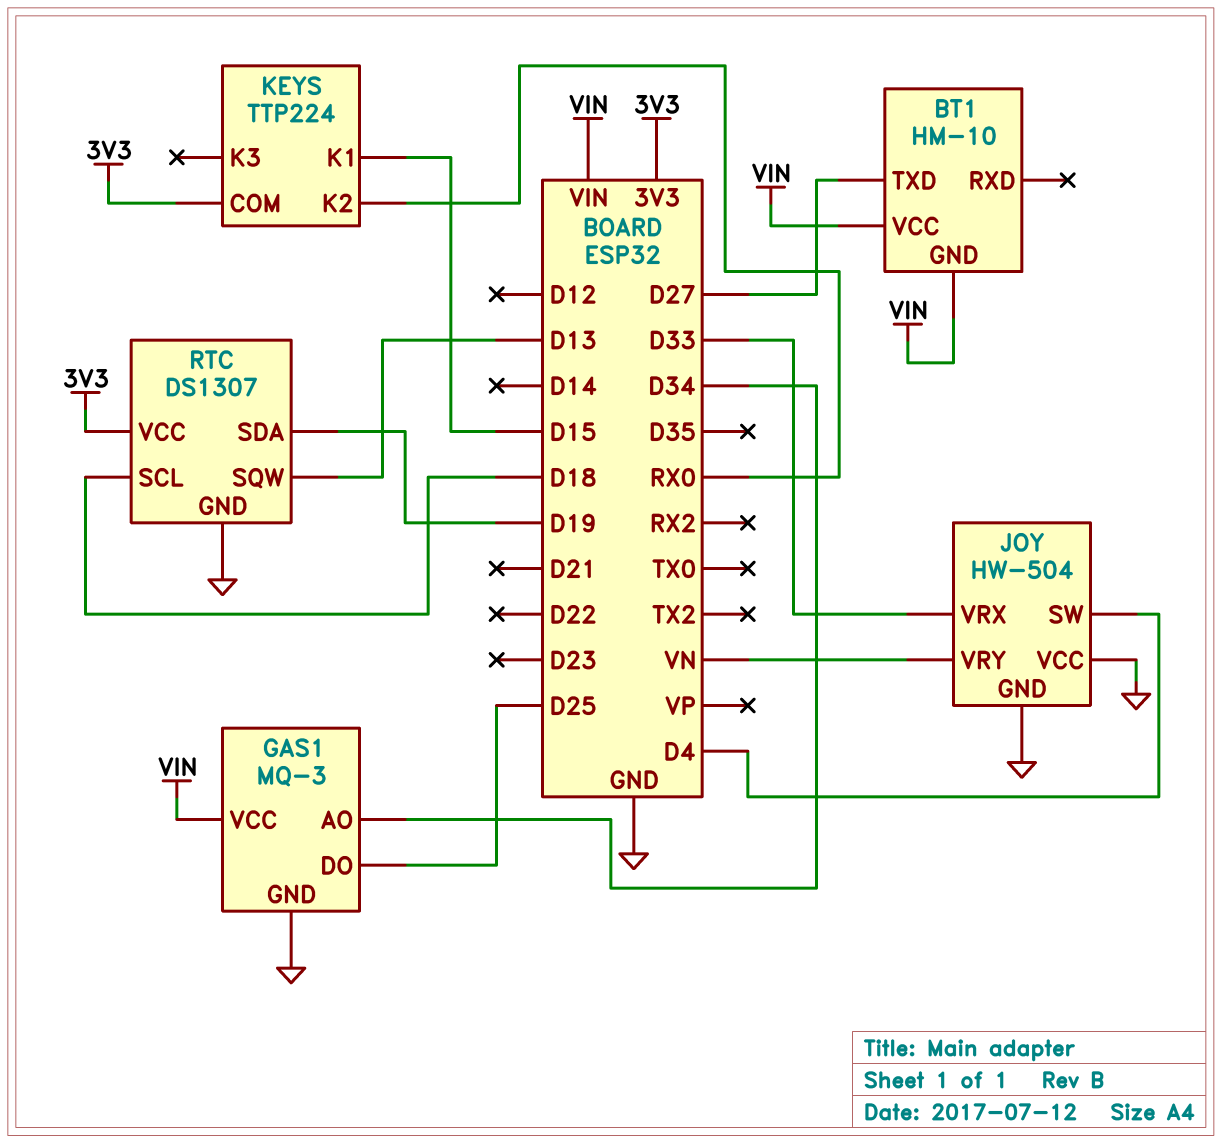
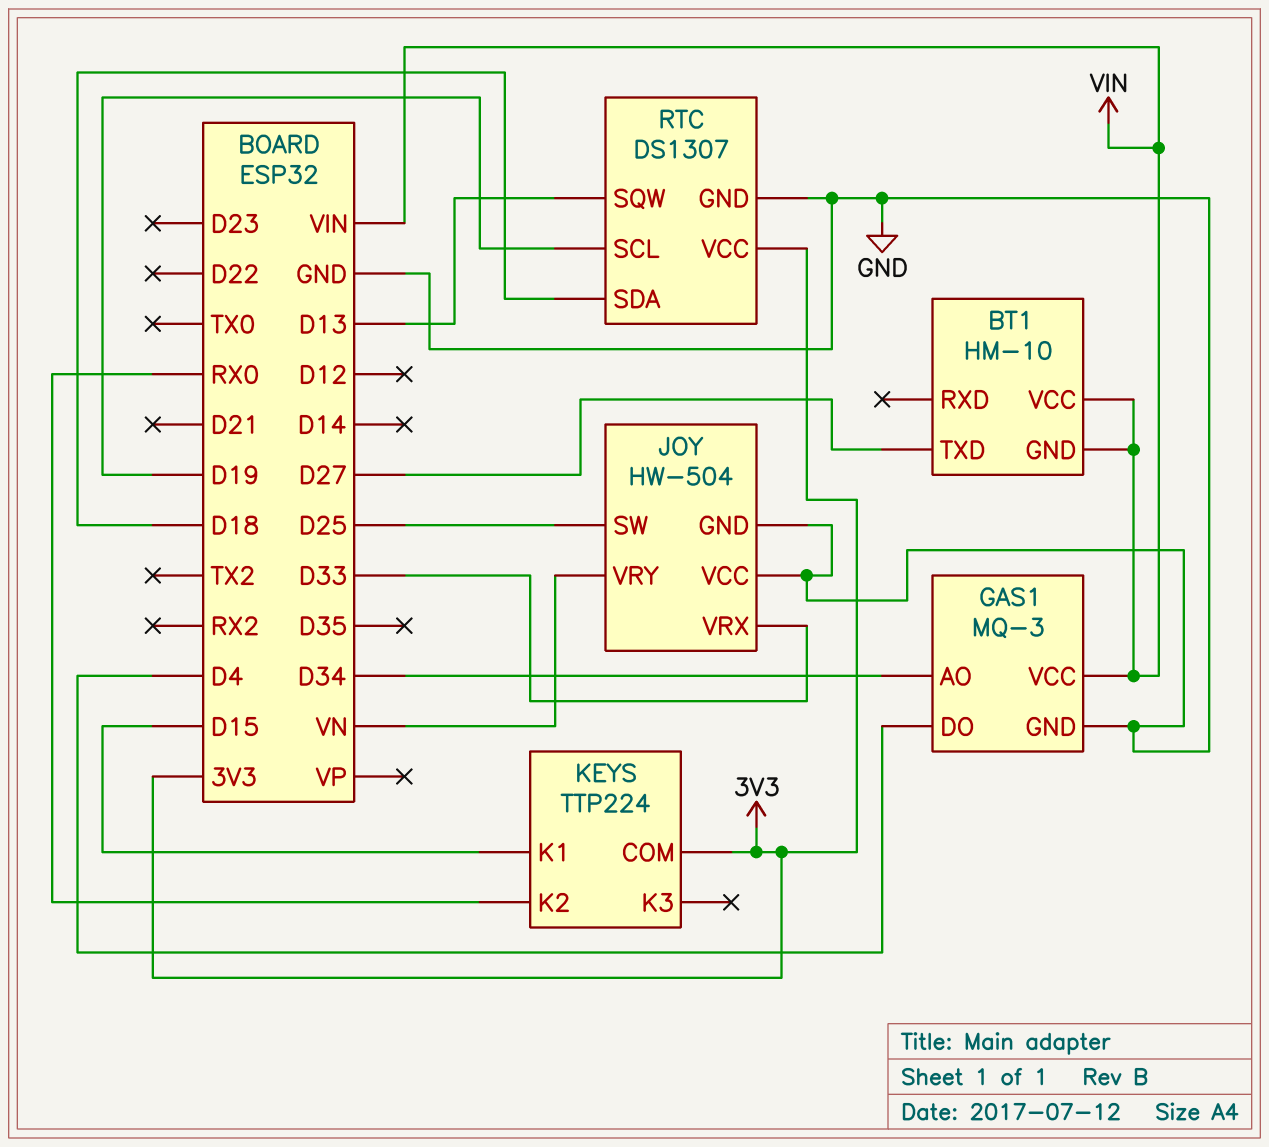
GAS1 pin DO: D25 -> D4
JOY pin SW: D4 -> D25
RTC pin SCL: D18 -> D19
RTC pin SDA: D19 -> D18

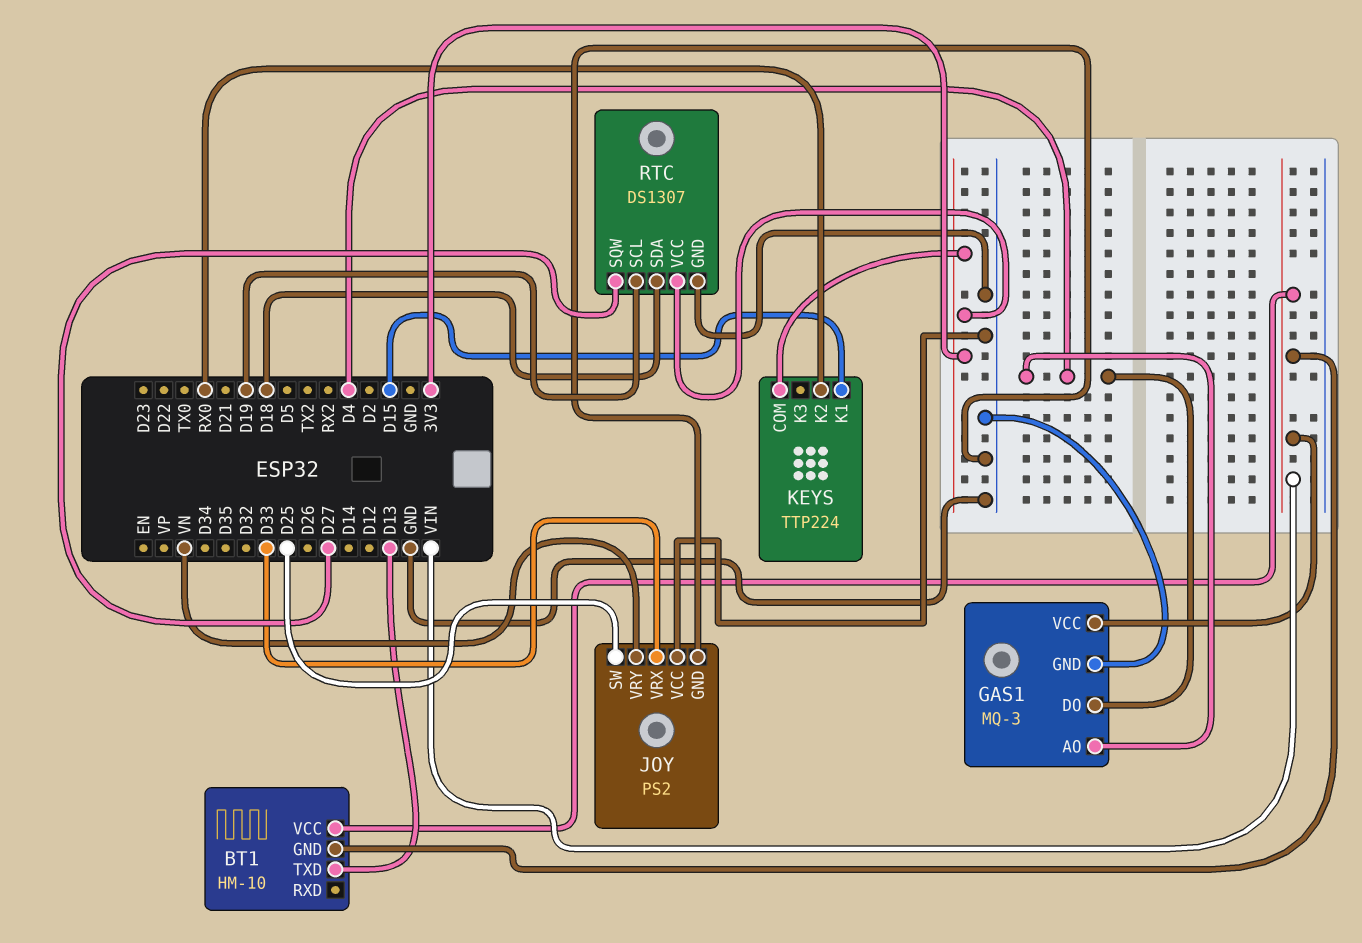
BT1 pin TXD: D27 -> D13
GAS1 pin AO: D34 -> D4
JOY: HW-504 -> PS2
RTC pin SQW: D13 -> D27

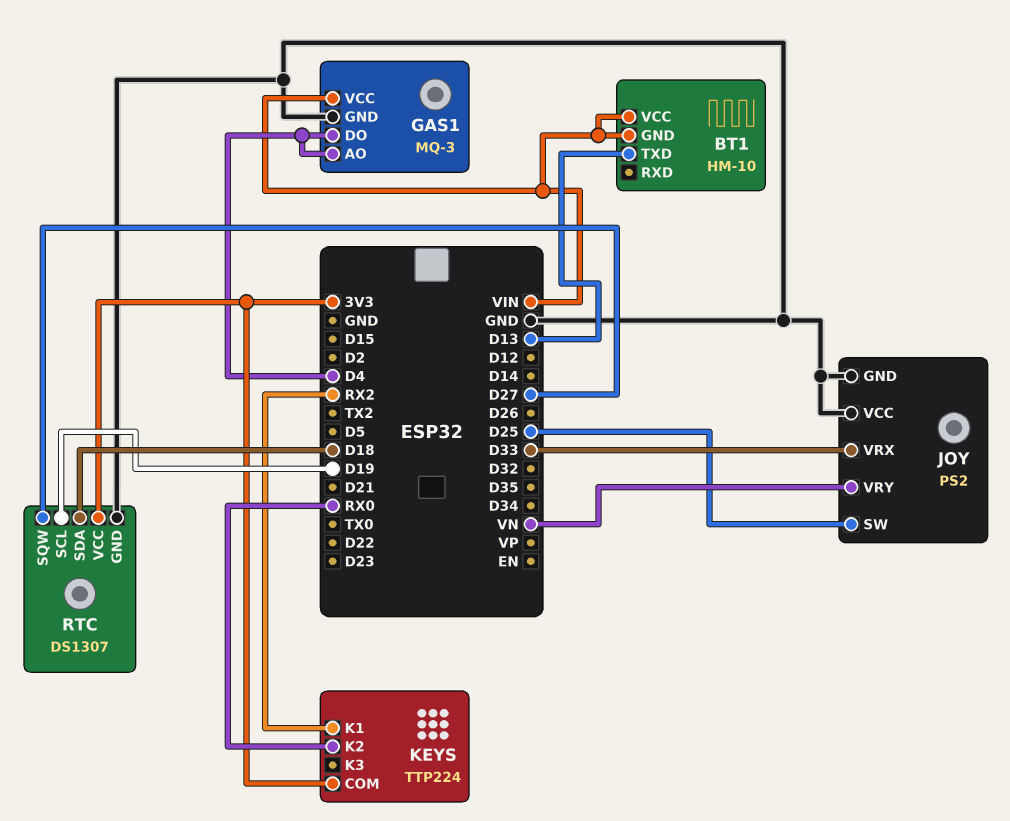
KEYS pin K1: D15 -> RX2

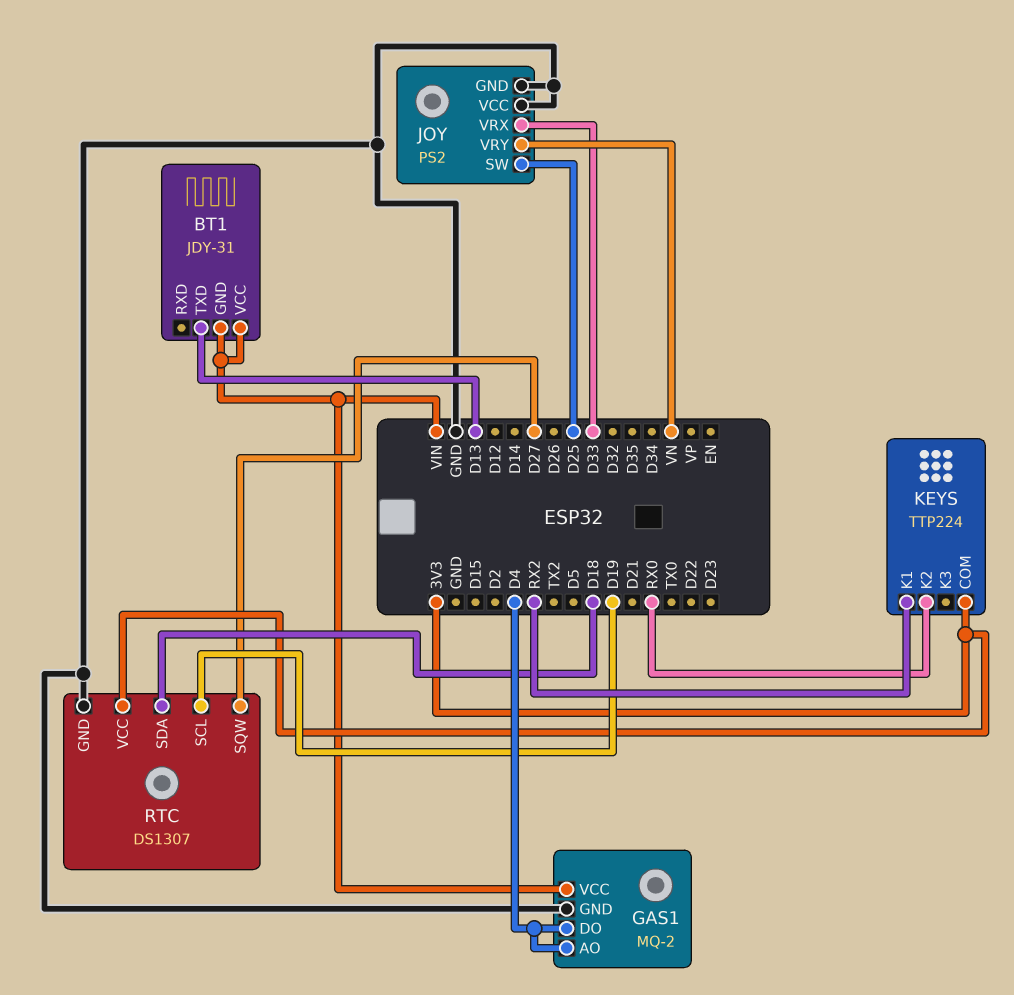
BT1: HM-10 -> JDY-31
GAS1: MQ-3 -> MQ-2

